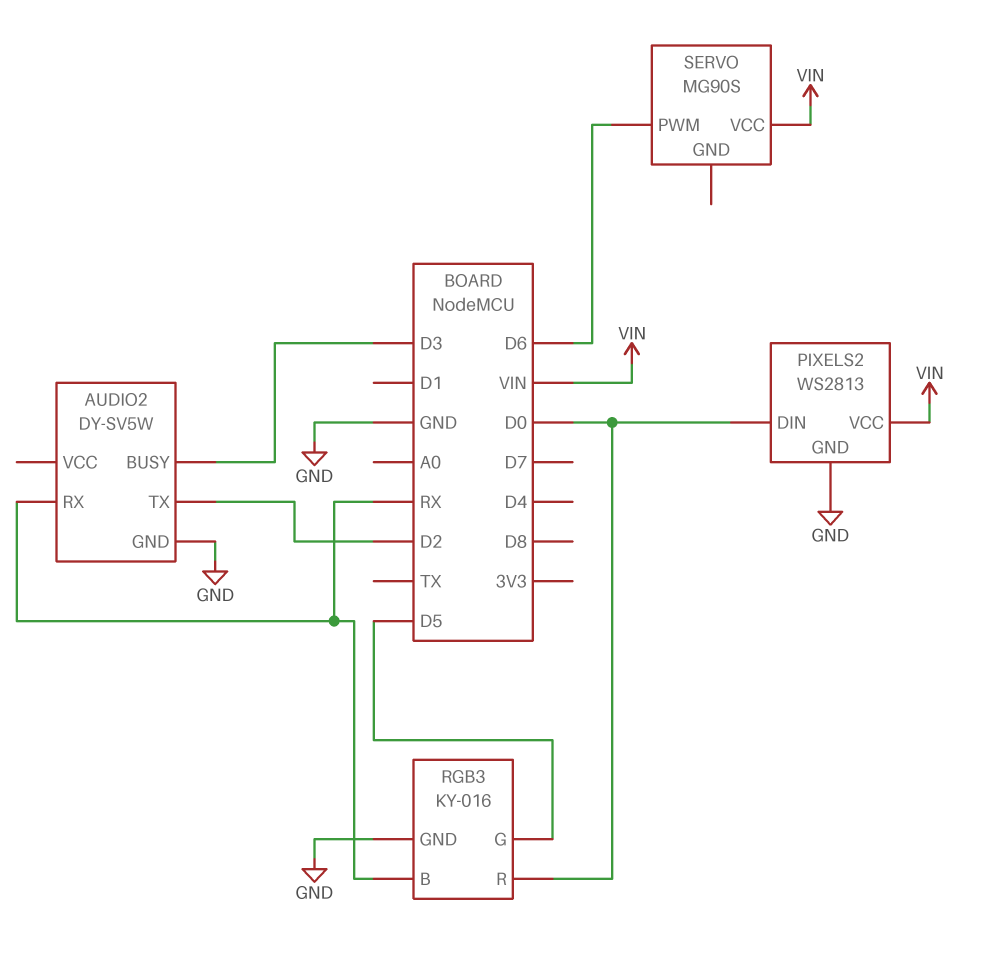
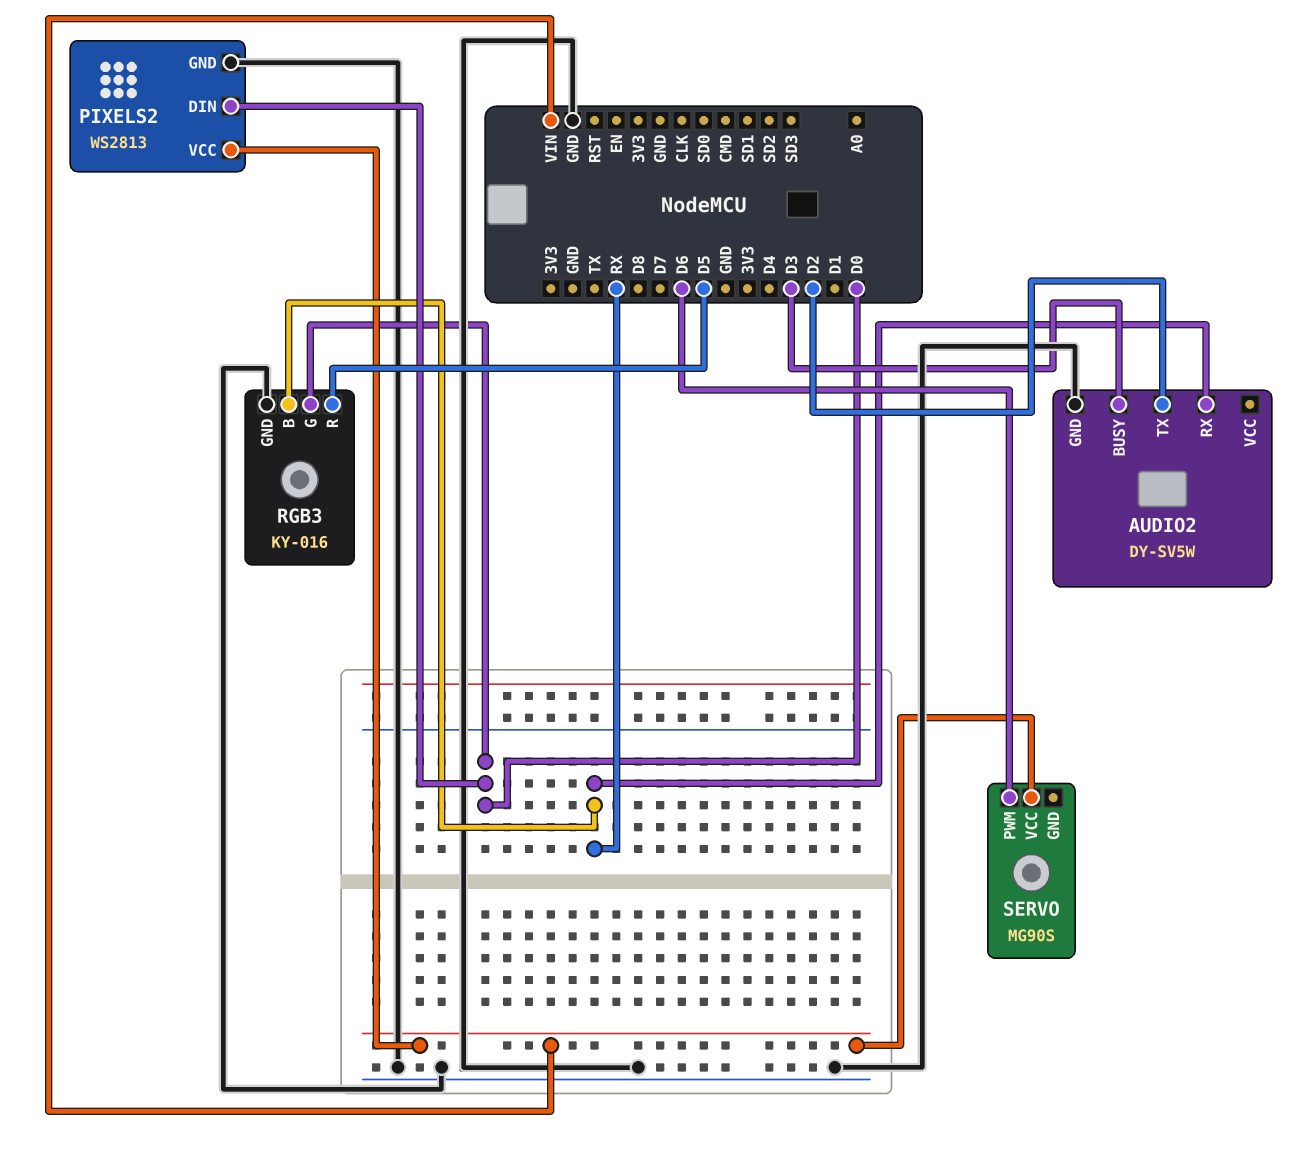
RGB3 pin G: D5 -> D0
RGB3 pin R: D0 -> D5

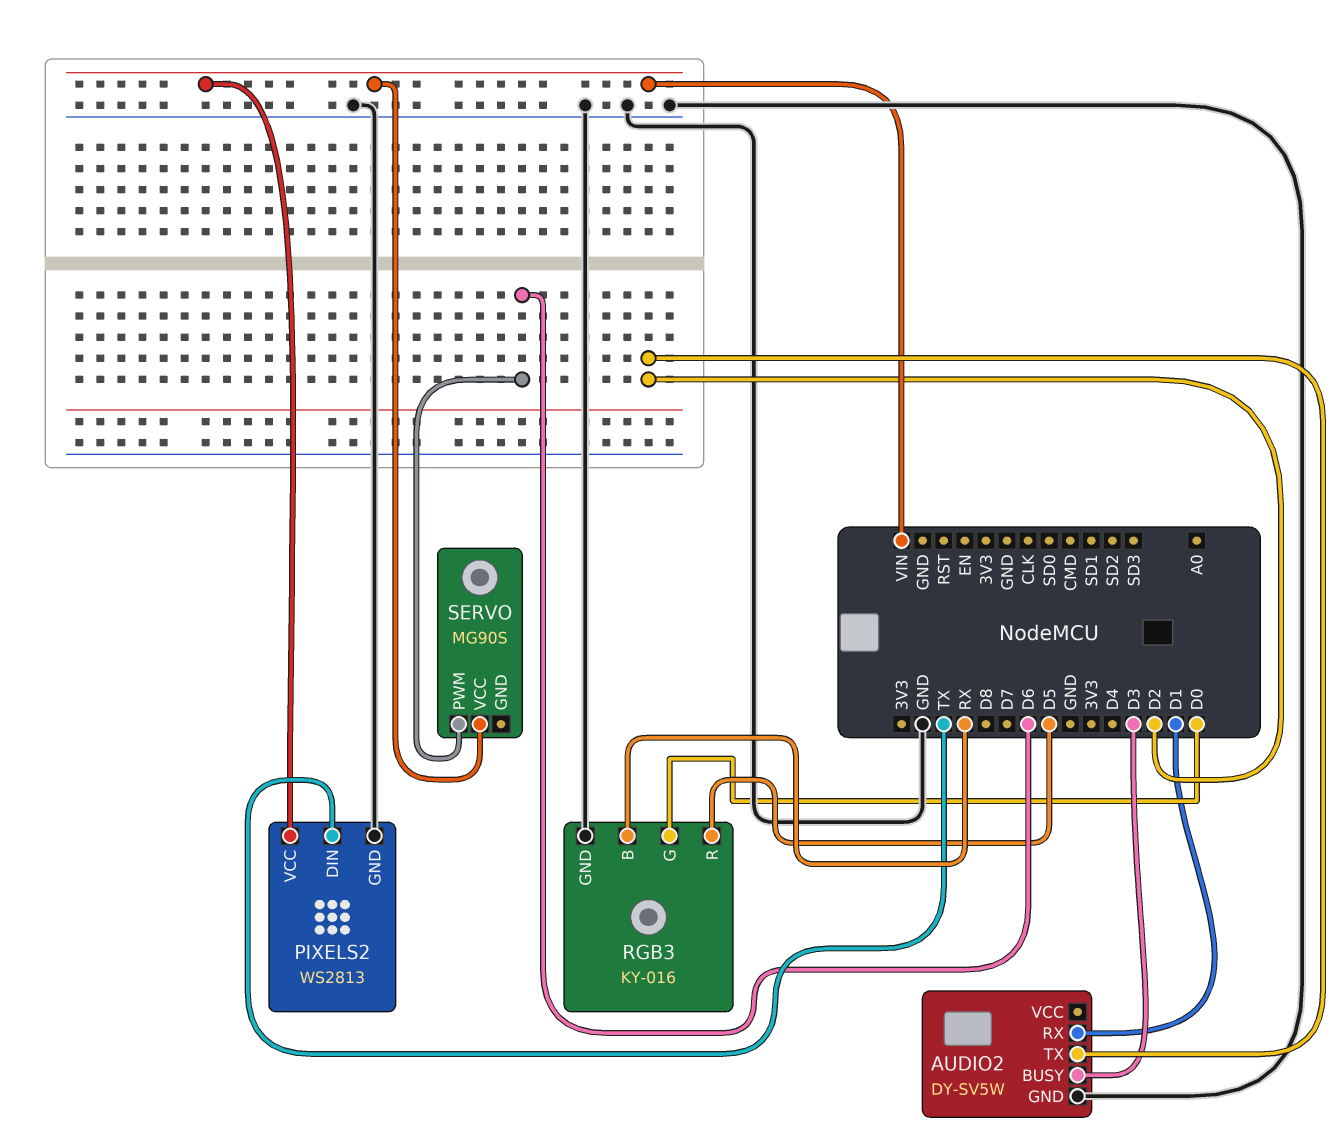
AUDIO2 pin RX: RX -> D1
PIXELS2 pin DIN: D0 -> TX

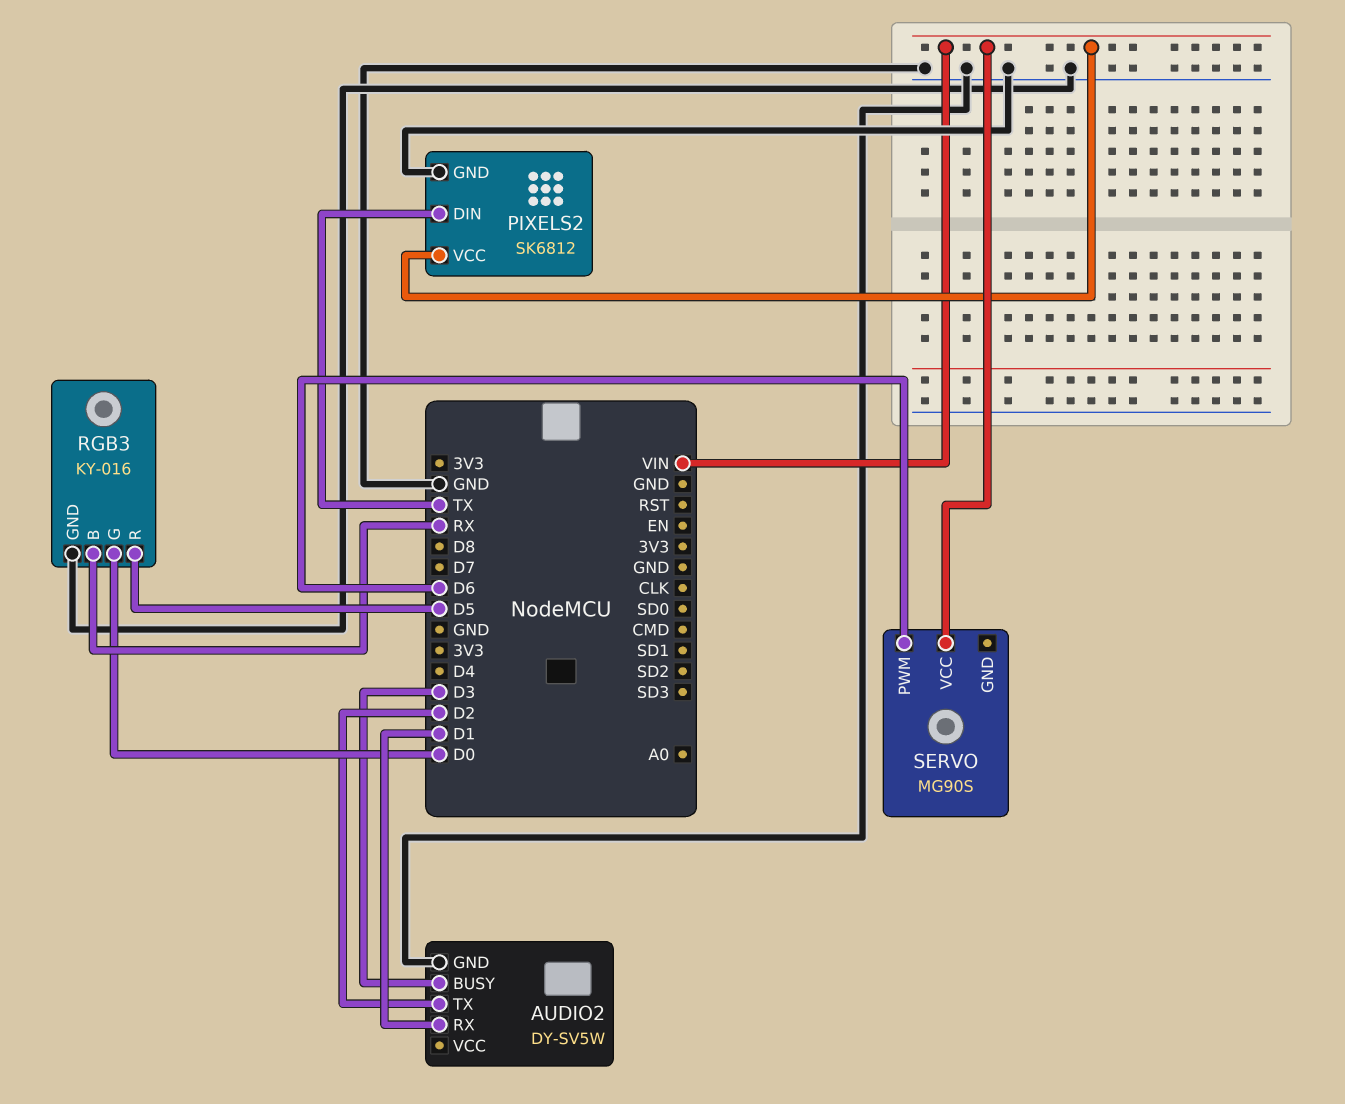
PIXELS2: WS2813 -> SK6812

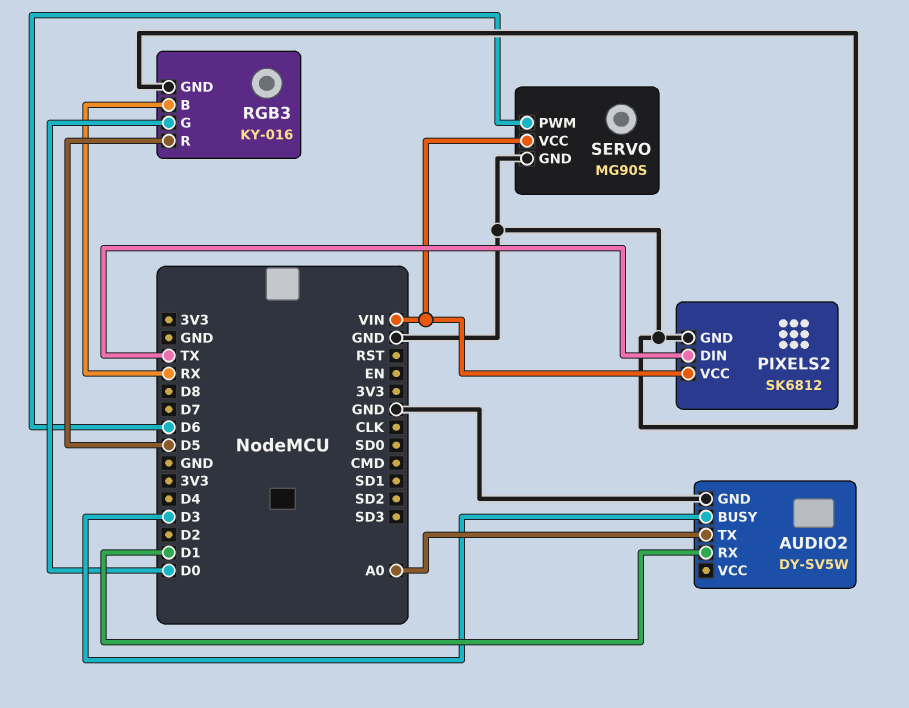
AUDIO2 pin TX: D2 -> A0
SERVO pin GND: none -> GND

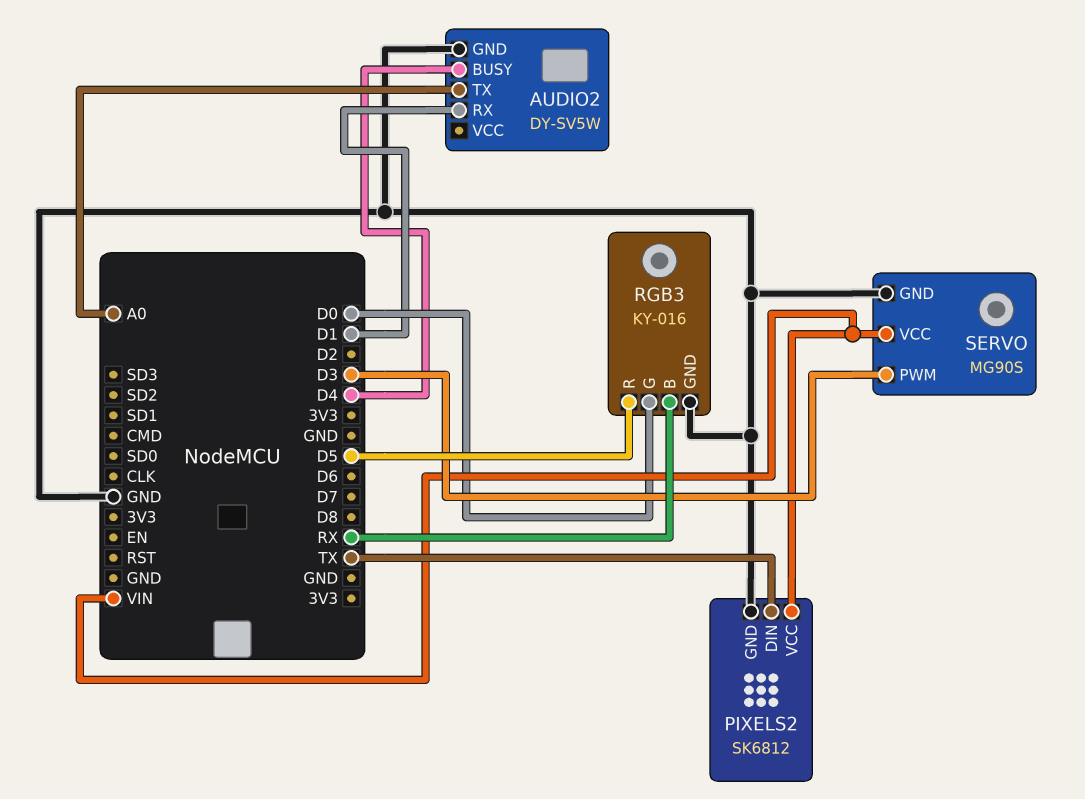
AUDIO2 pin BUSY: D3 -> D4
SERVO pin PWM: D6 -> D3

